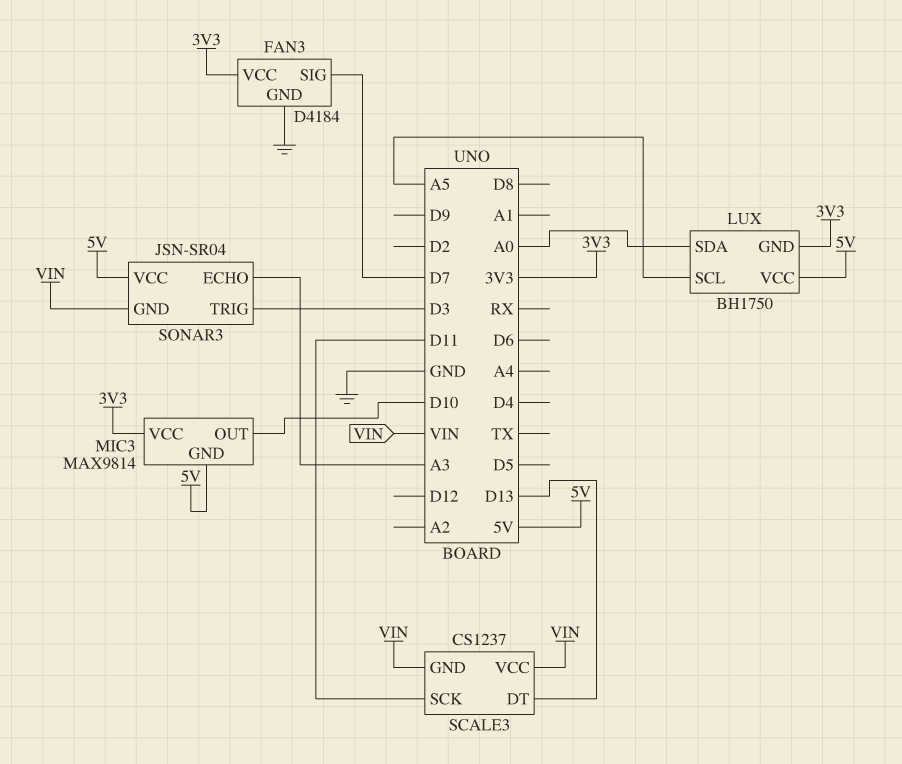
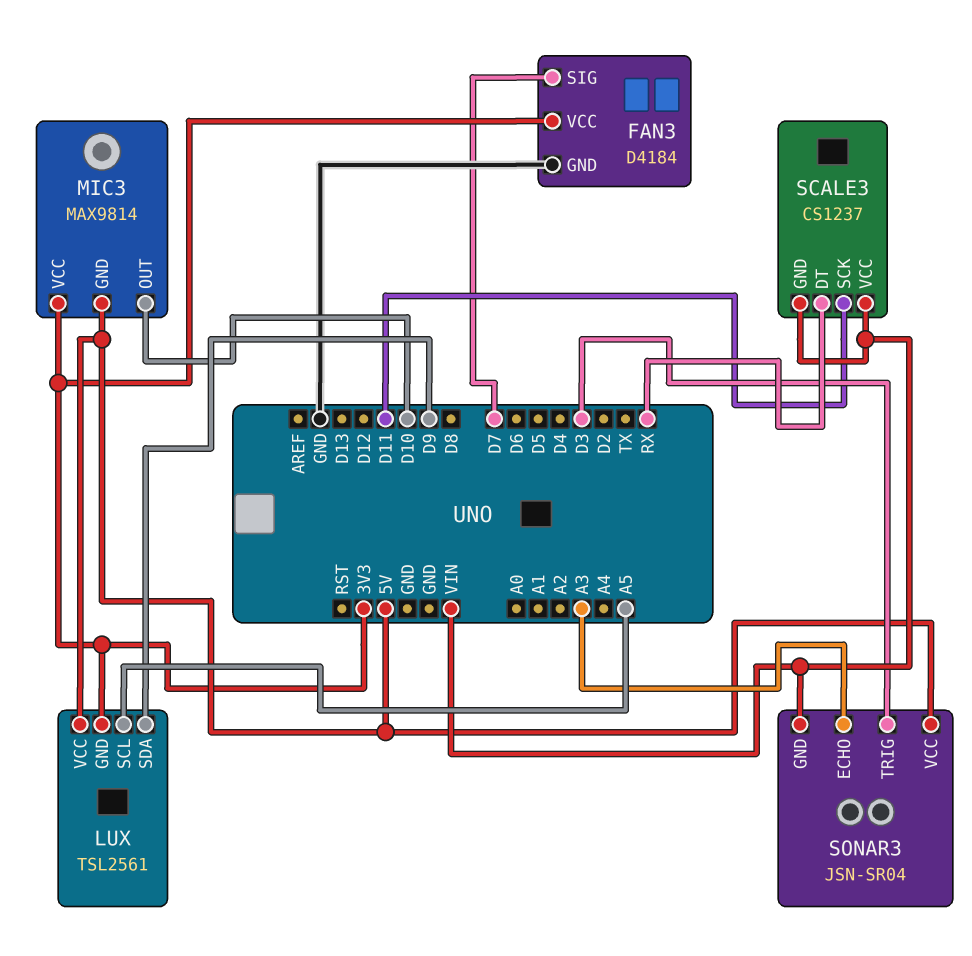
LUX: BH1750 -> TSL2561
LUX pin SDA: A0 -> D9
SCALE3 pin DT: D13 -> RX

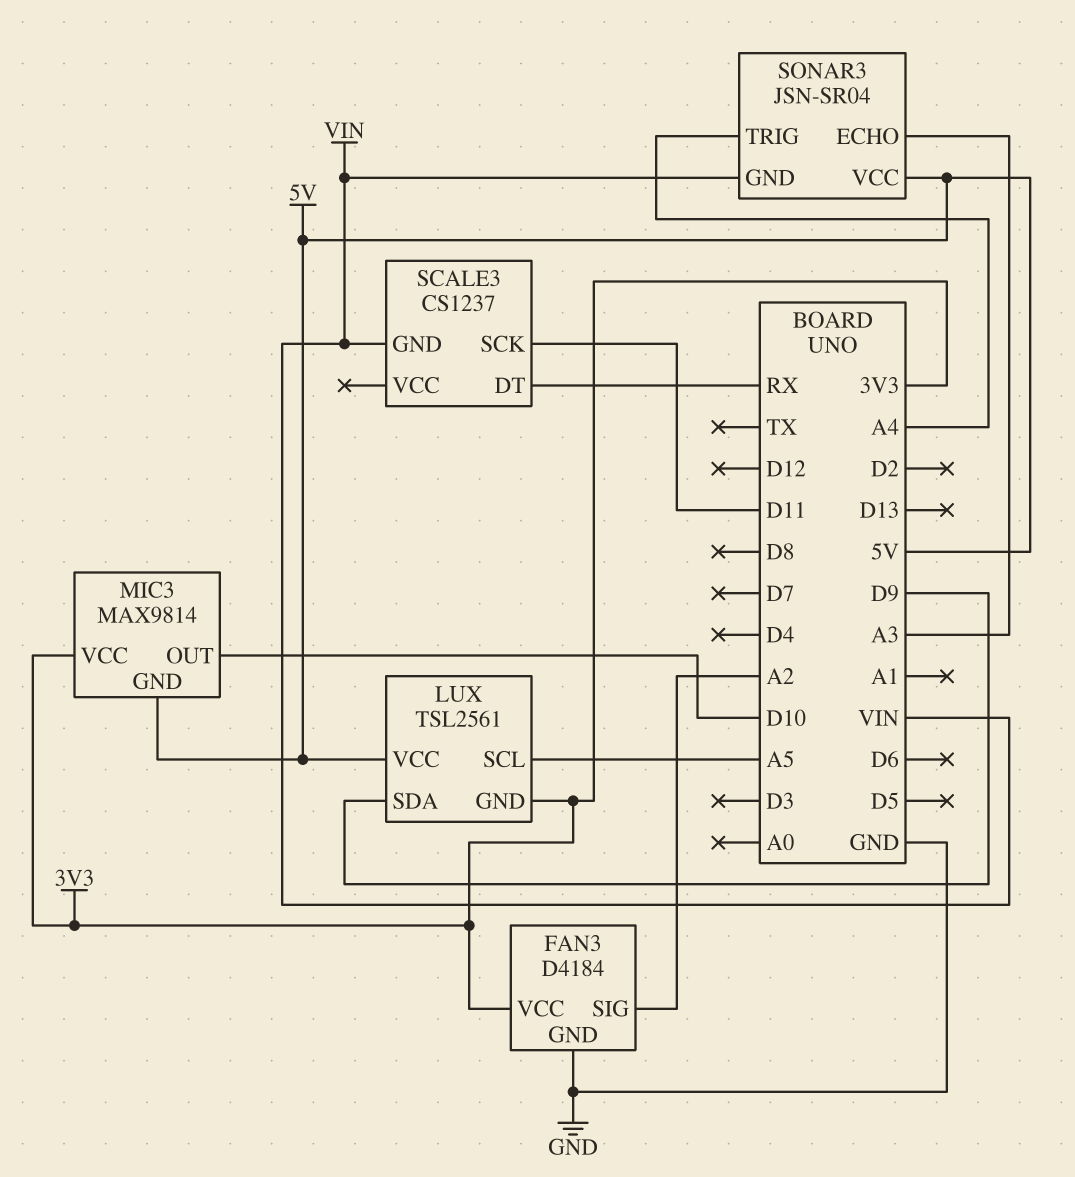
FAN3 pin SIG: D7 -> A2
SCALE3 pin VCC: VIN -> none
SONAR3 pin TRIG: D3 -> A4

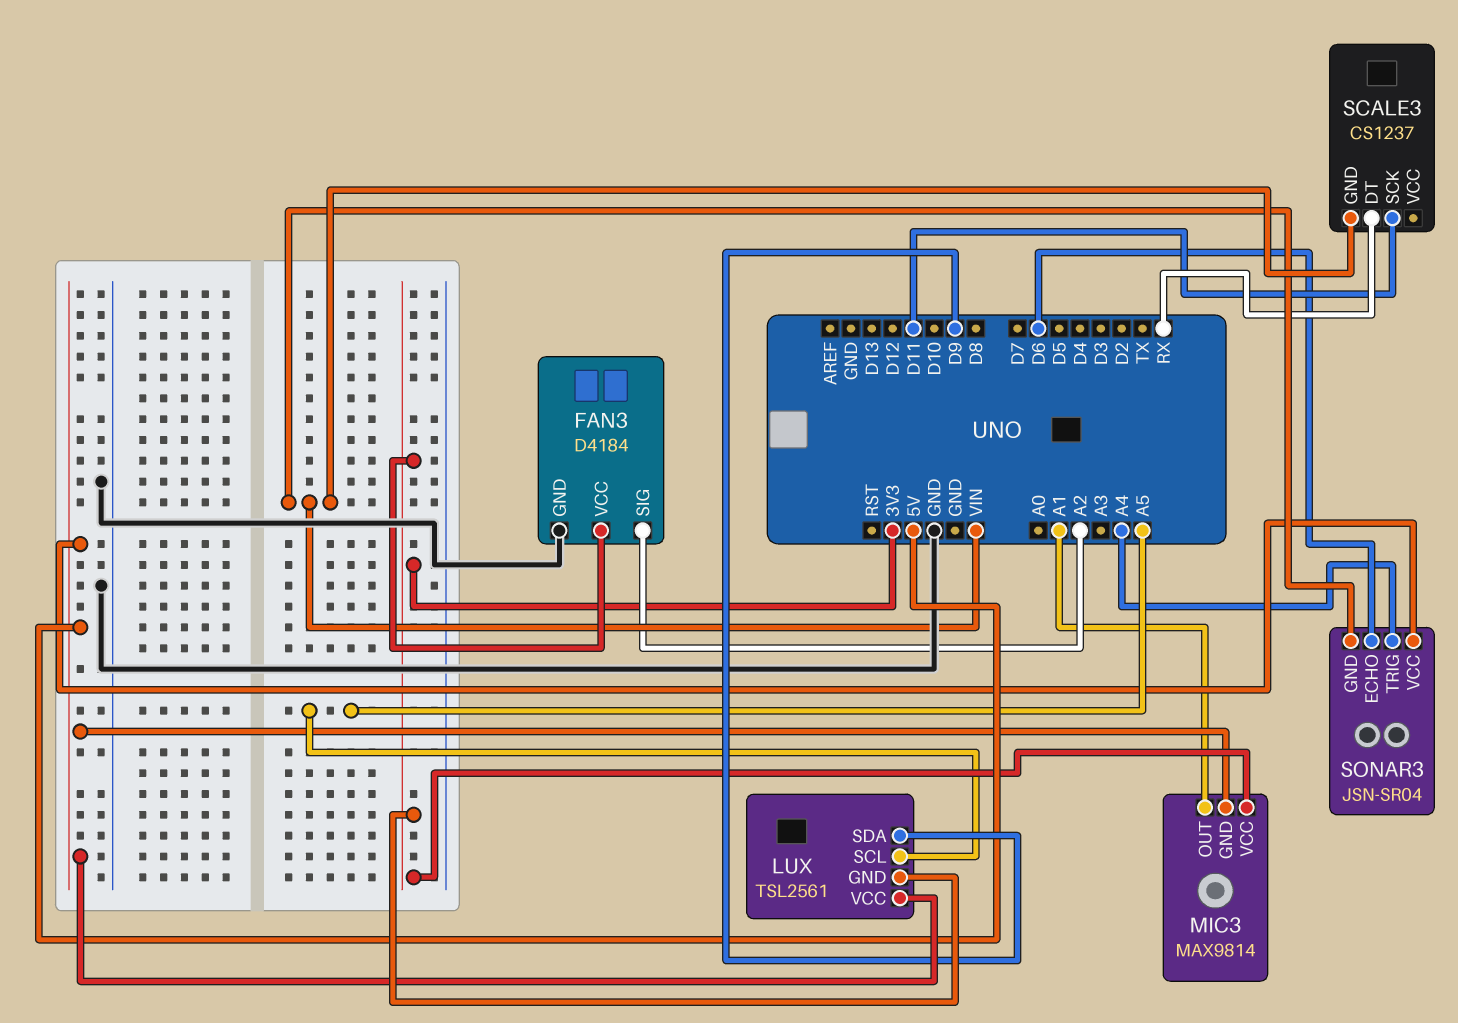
MIC3 pin OUT: D10 -> A1
SONAR3 pin ECHO: A3 -> D6

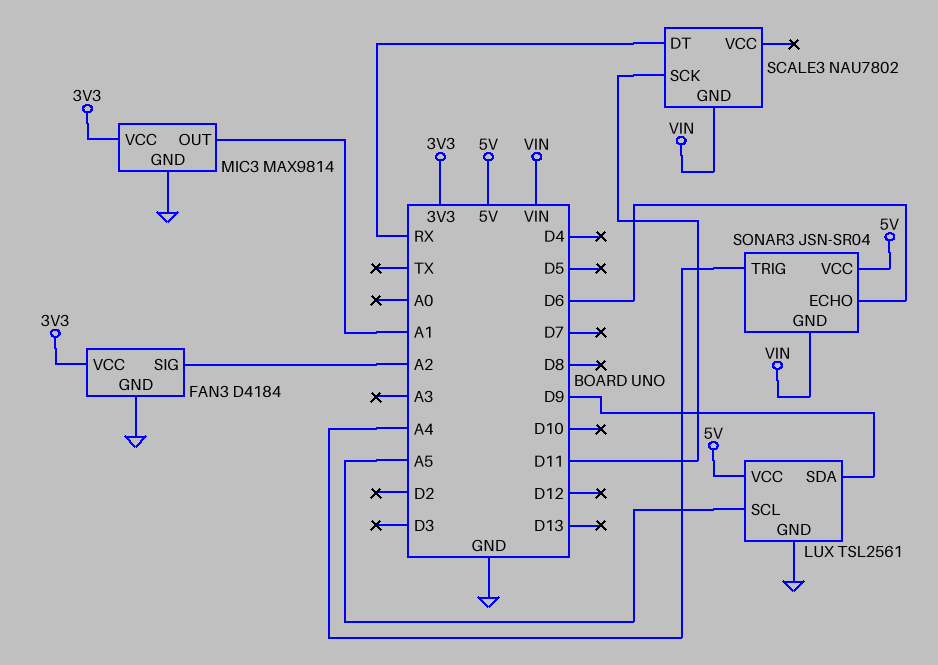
LUX pin GND: 3V3 -> GND
MIC3 pin GND: 5V -> GND
SCALE3: CS1237 -> NAU7802

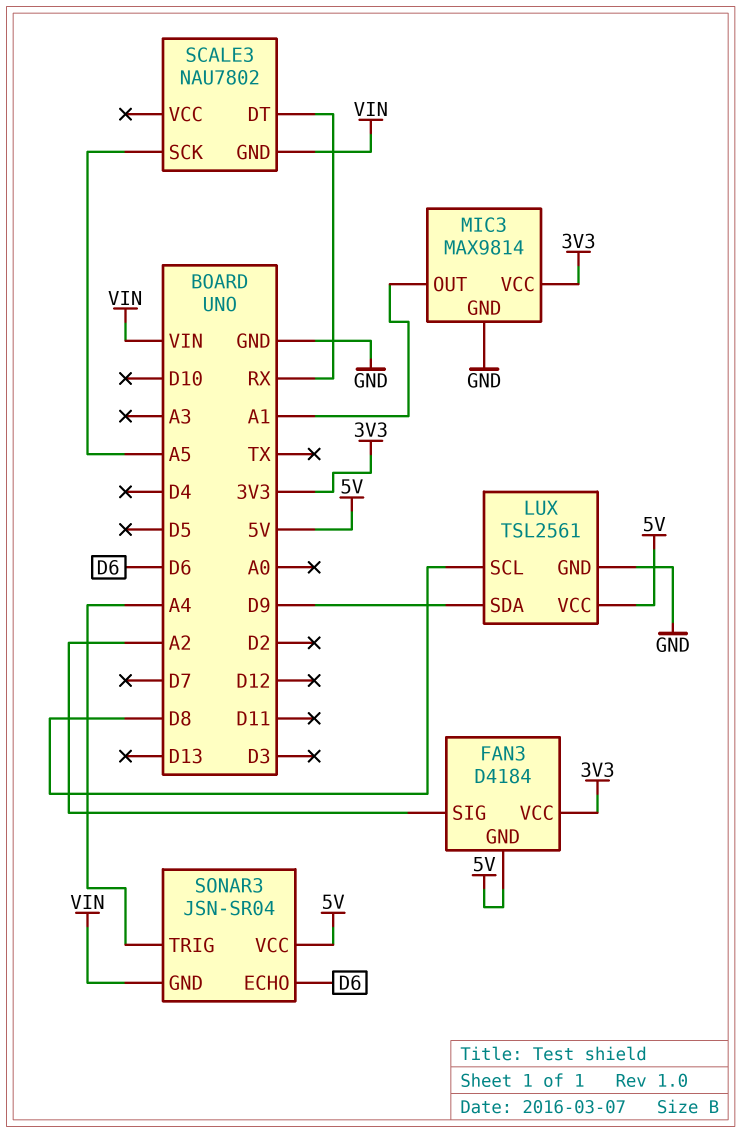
FAN3 pin GND: GND -> 5V
LUX pin SCL: A5 -> D8
SCALE3 pin SCK: D11 -> A5

